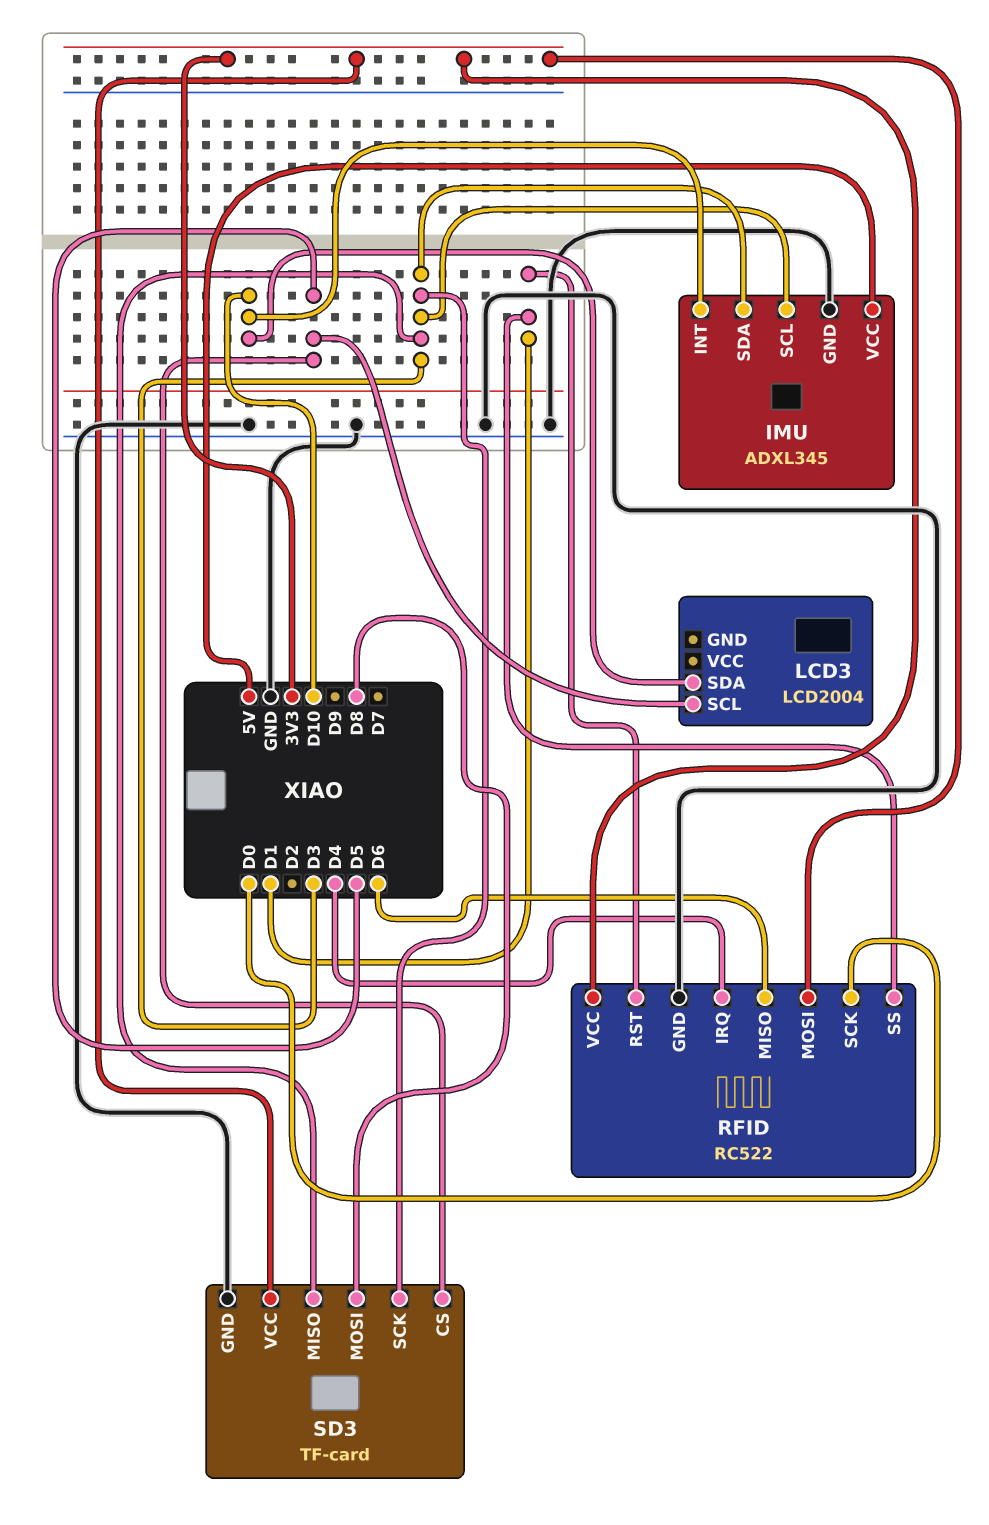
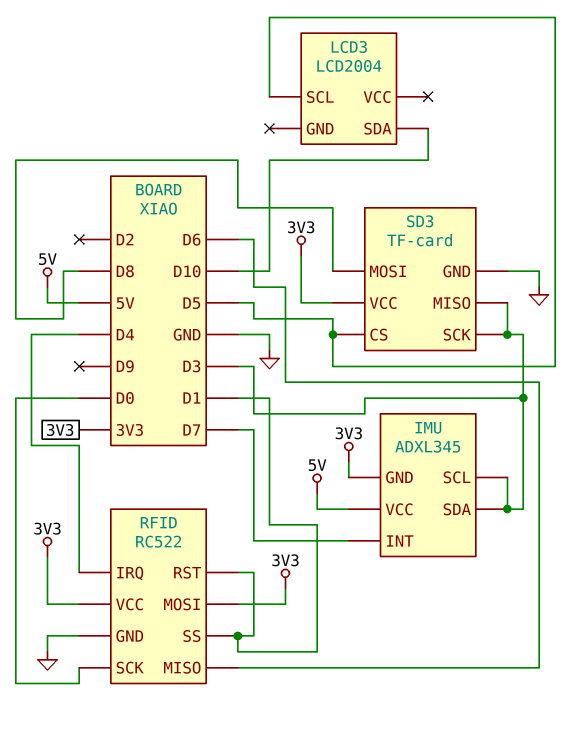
IMU pin GND: GND -> 3V3
IMU pin INT: D10 -> D7

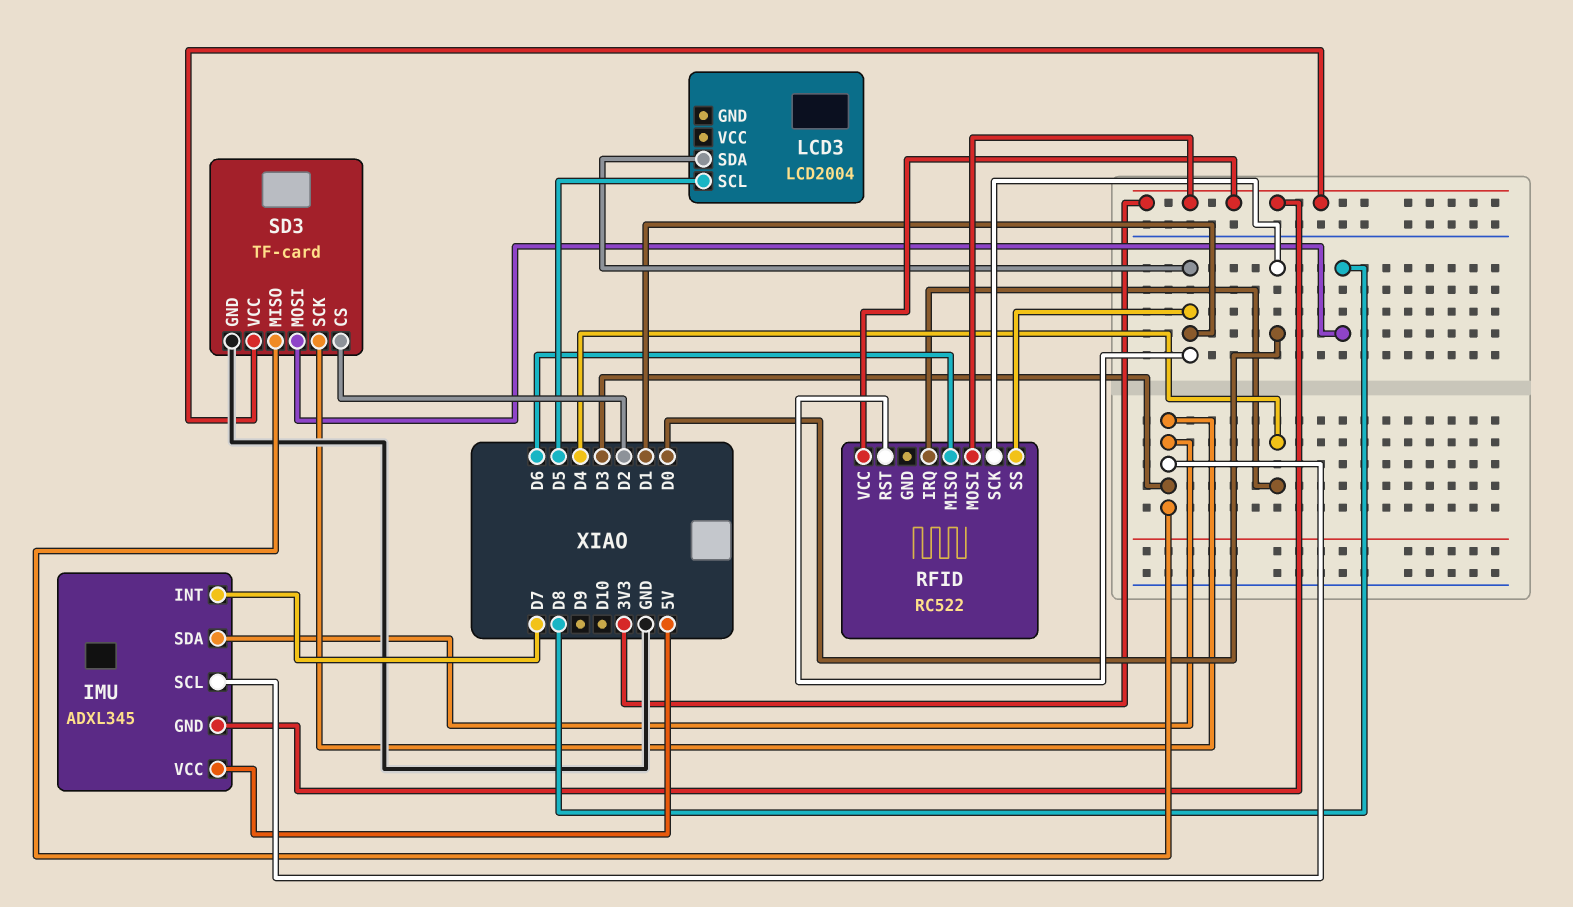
LCD3 pin SDA: D10 -> D1
RFID pin GND: GND -> none
SD3 pin CS: D5 -> D2

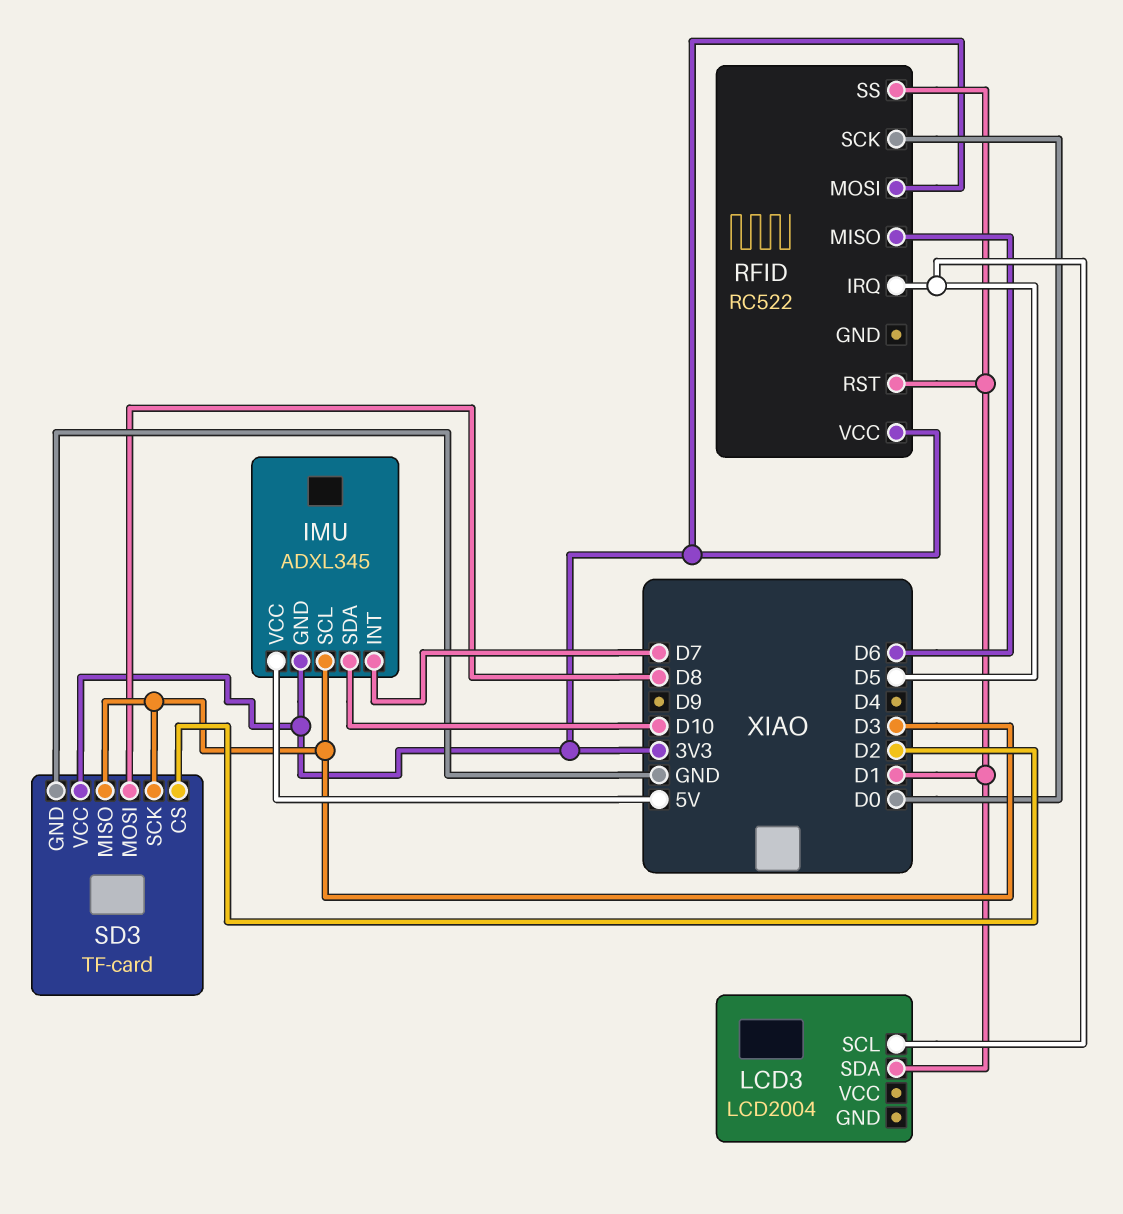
IMU pin SDA: D3 -> D10
RFID pin IRQ: D4 -> D5

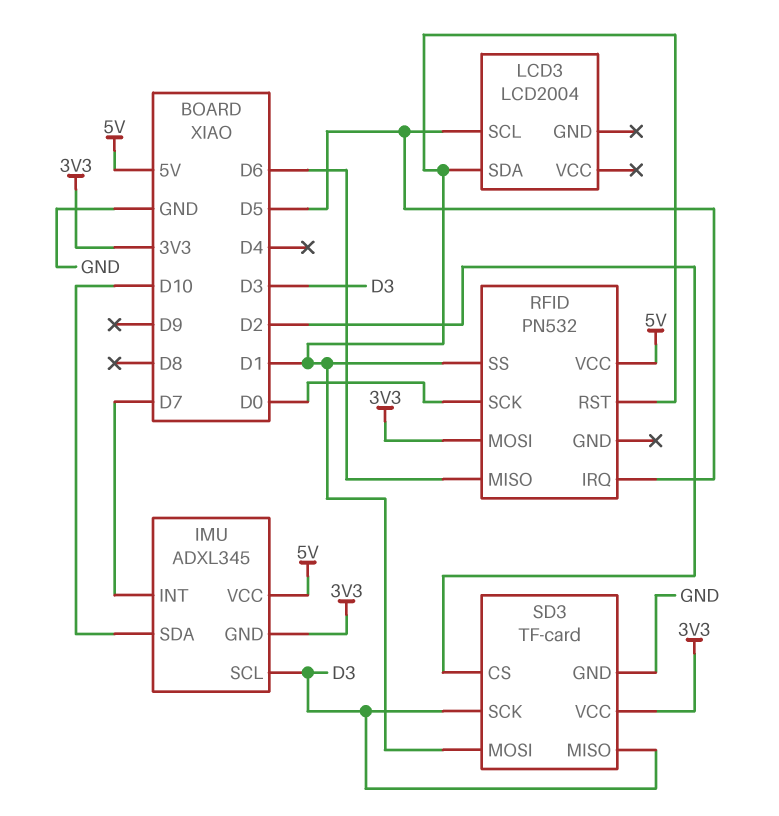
RFID: RC522 -> PN532
RFID pin VCC: 3V3 -> 5V
SD3 pin MOSI: D8 -> D1

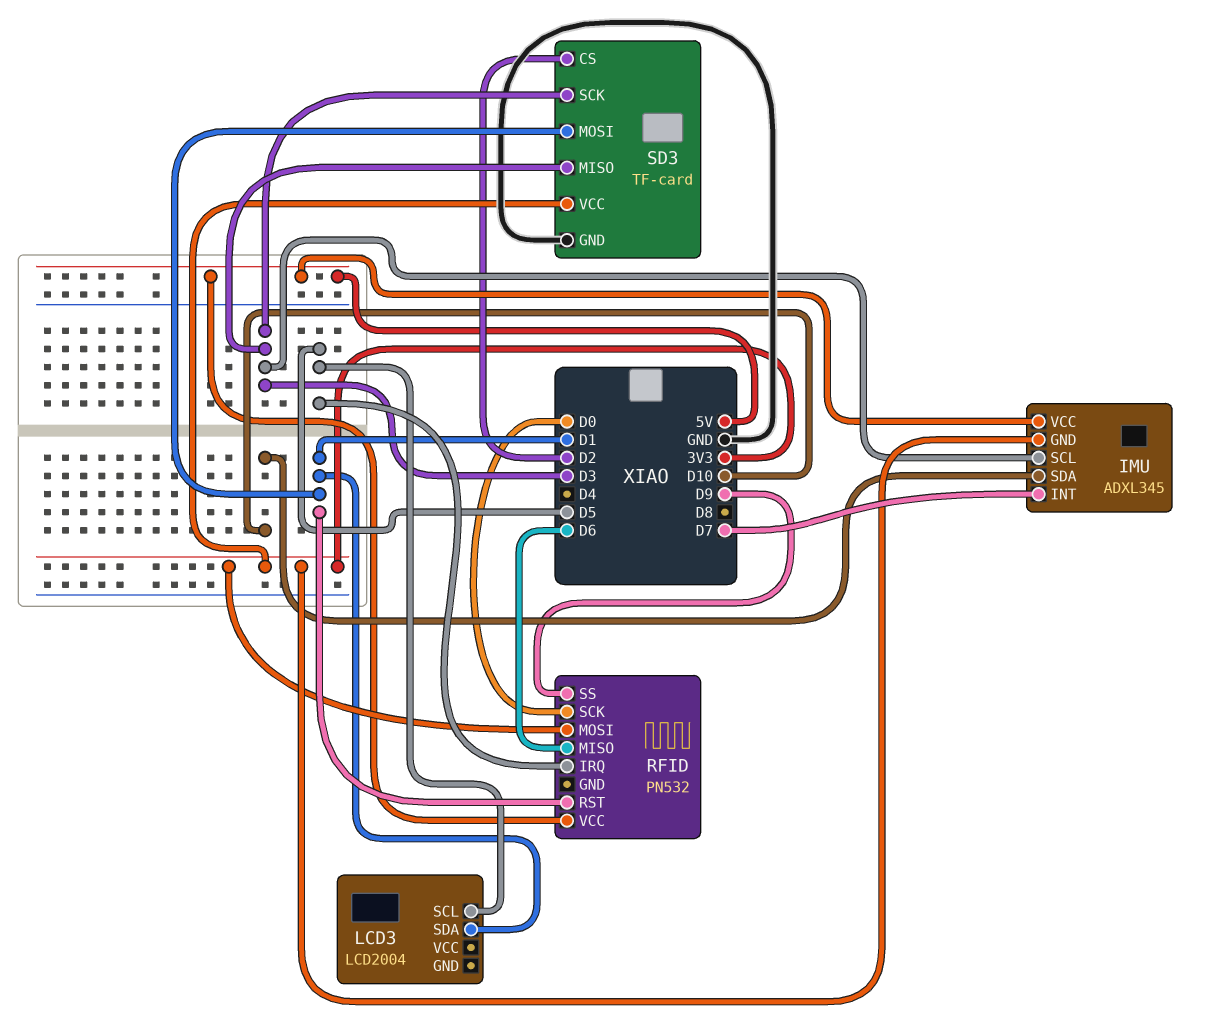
RFID pin SS: D1 -> D9

